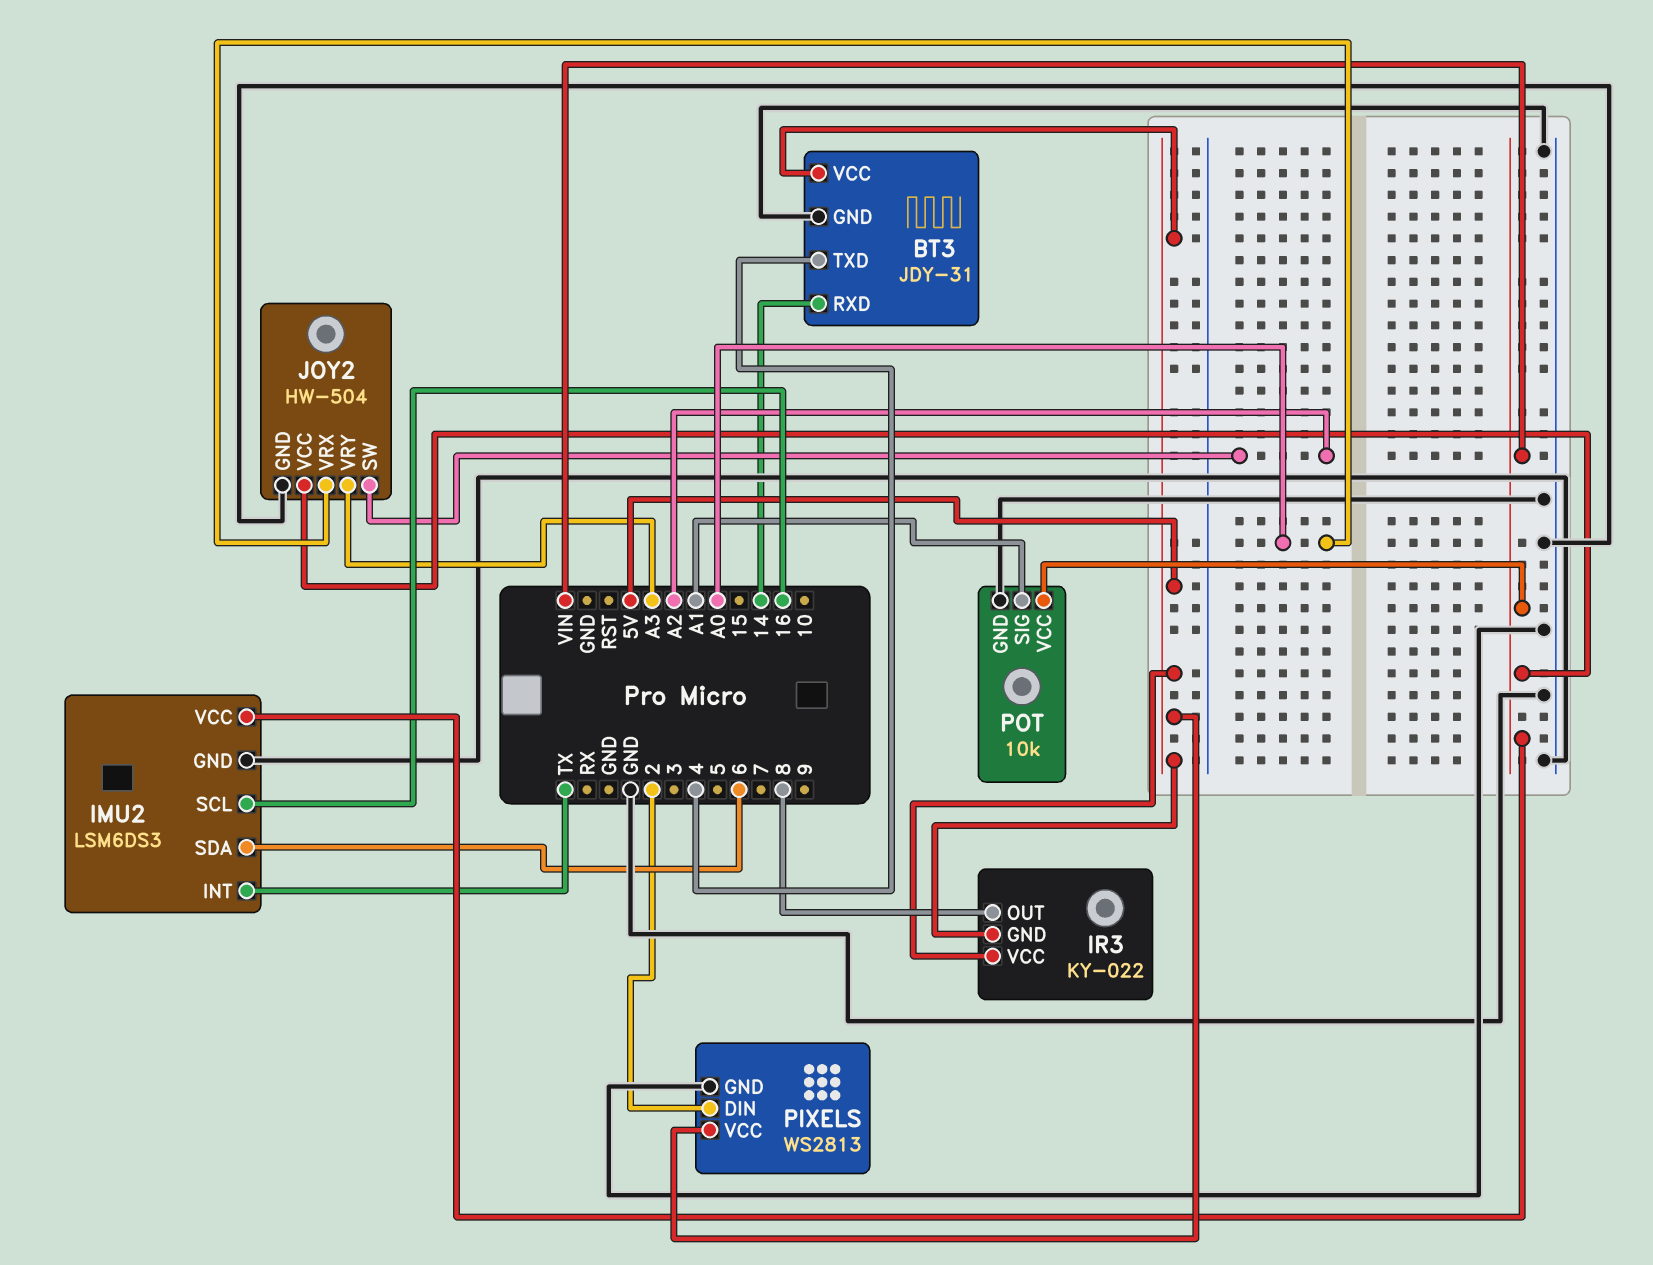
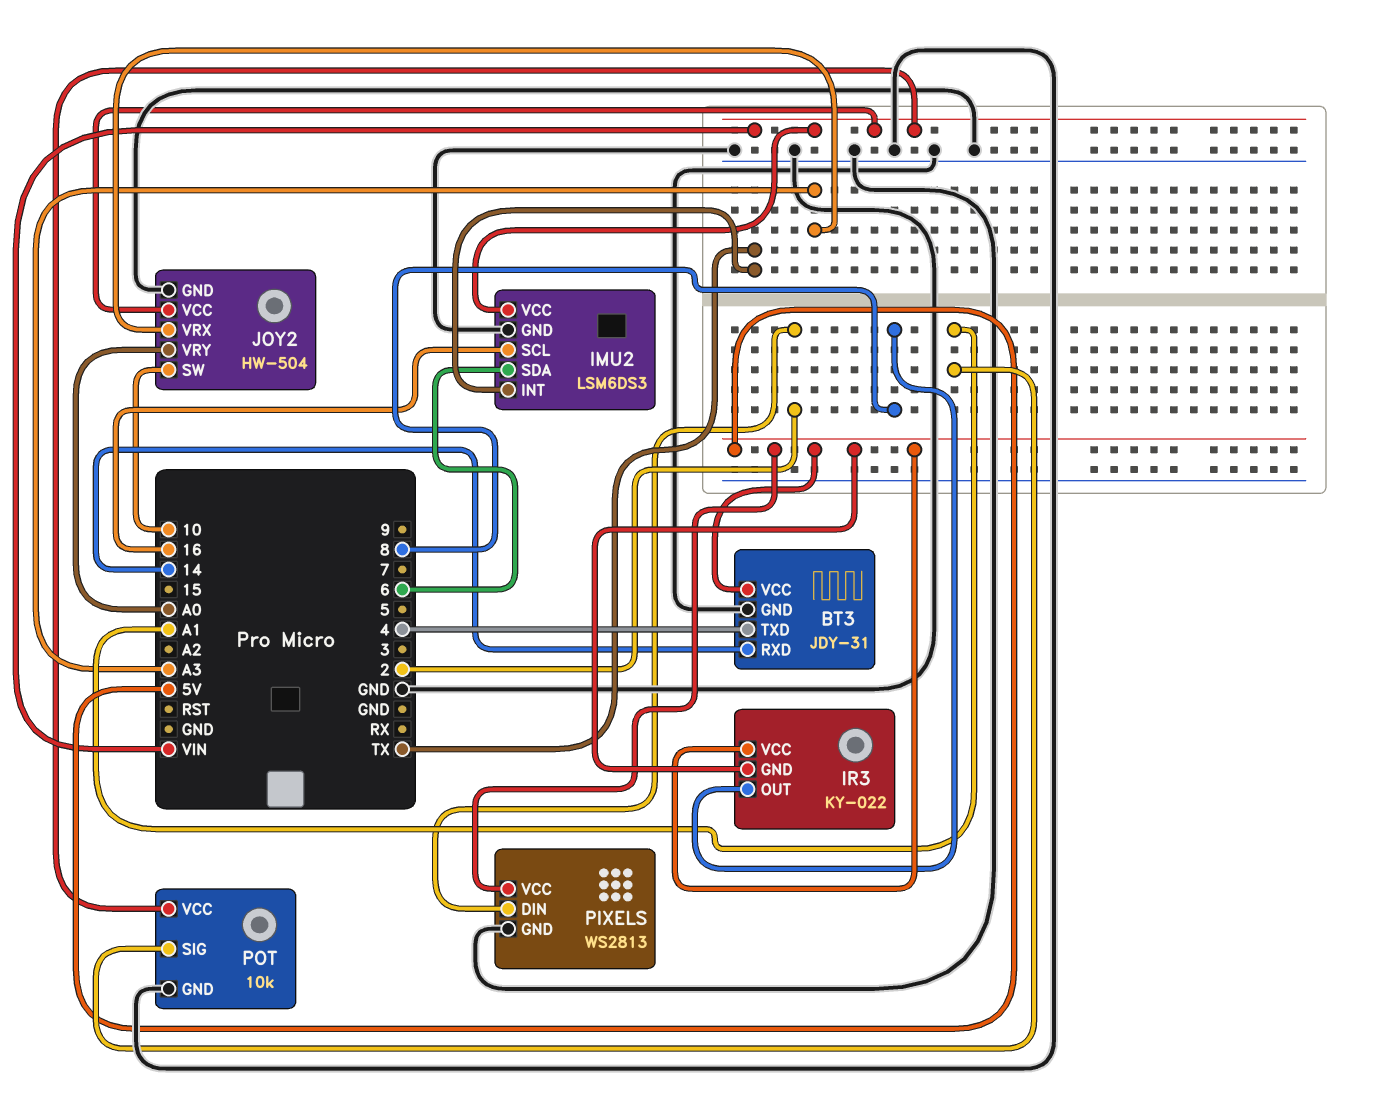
JOY2 pin SW: A2 -> 10
JOY2 pin VRX: A0 -> A3
JOY2 pin VRY: A3 -> A0

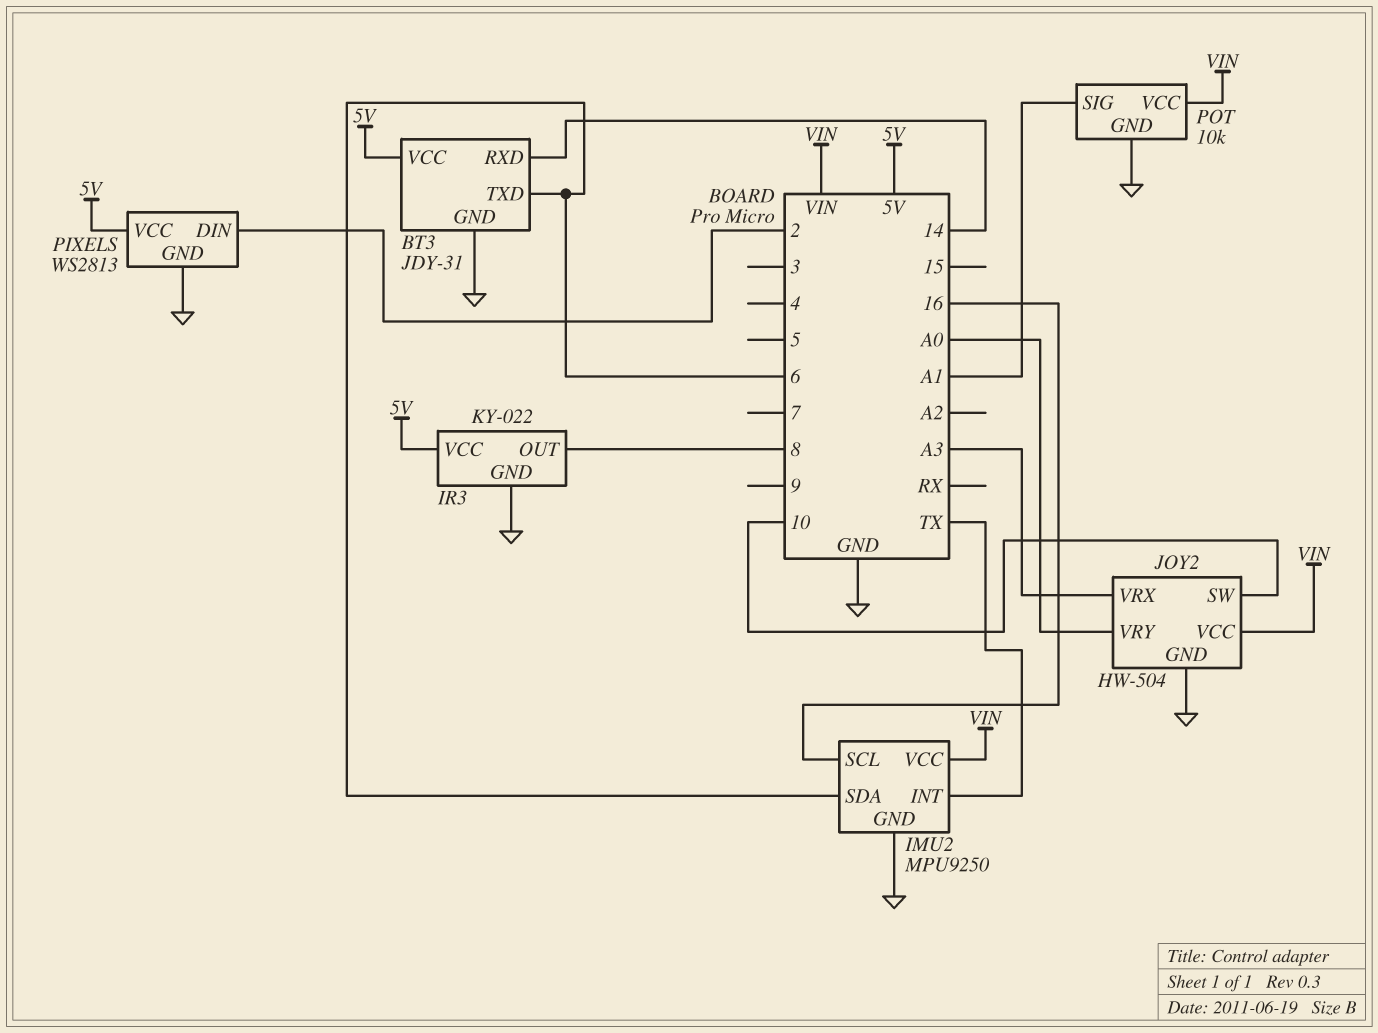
BT3 pin TXD: 4 -> 6
IMU2: LSM6DS3 -> MPU9250
IR3 pin GND: 5V -> GND

